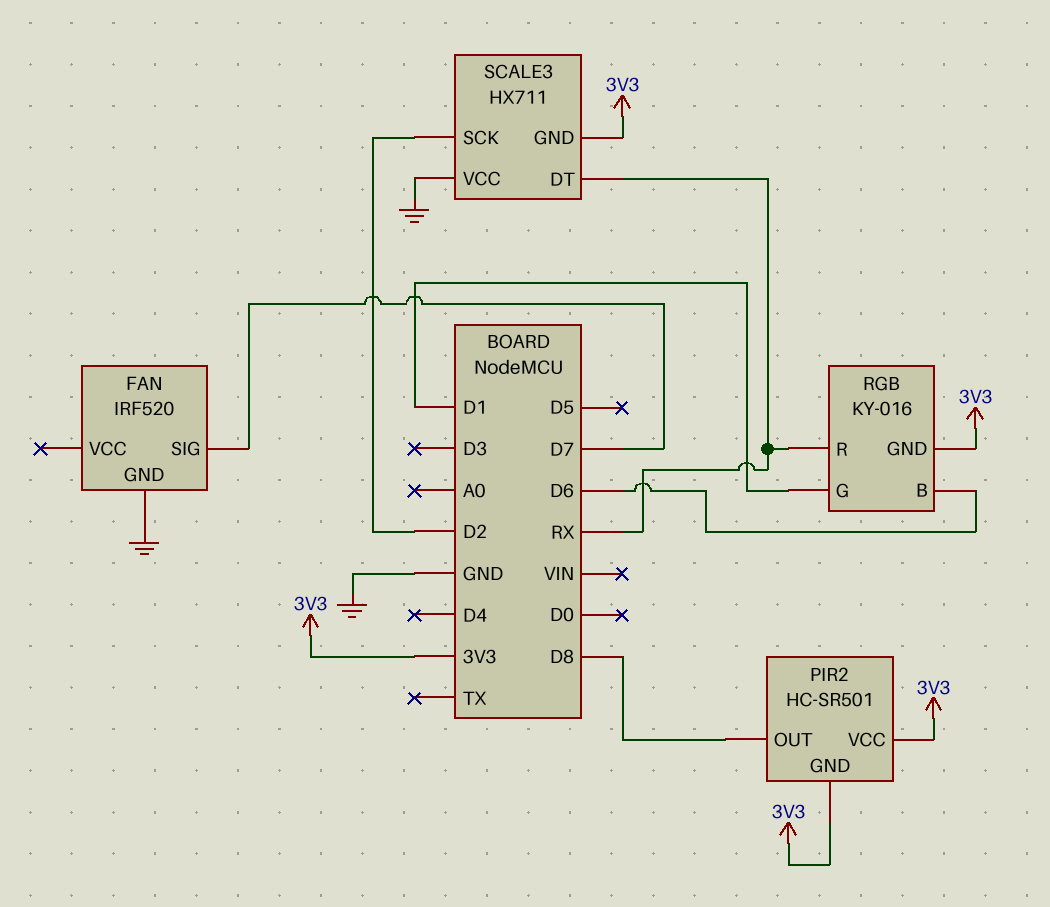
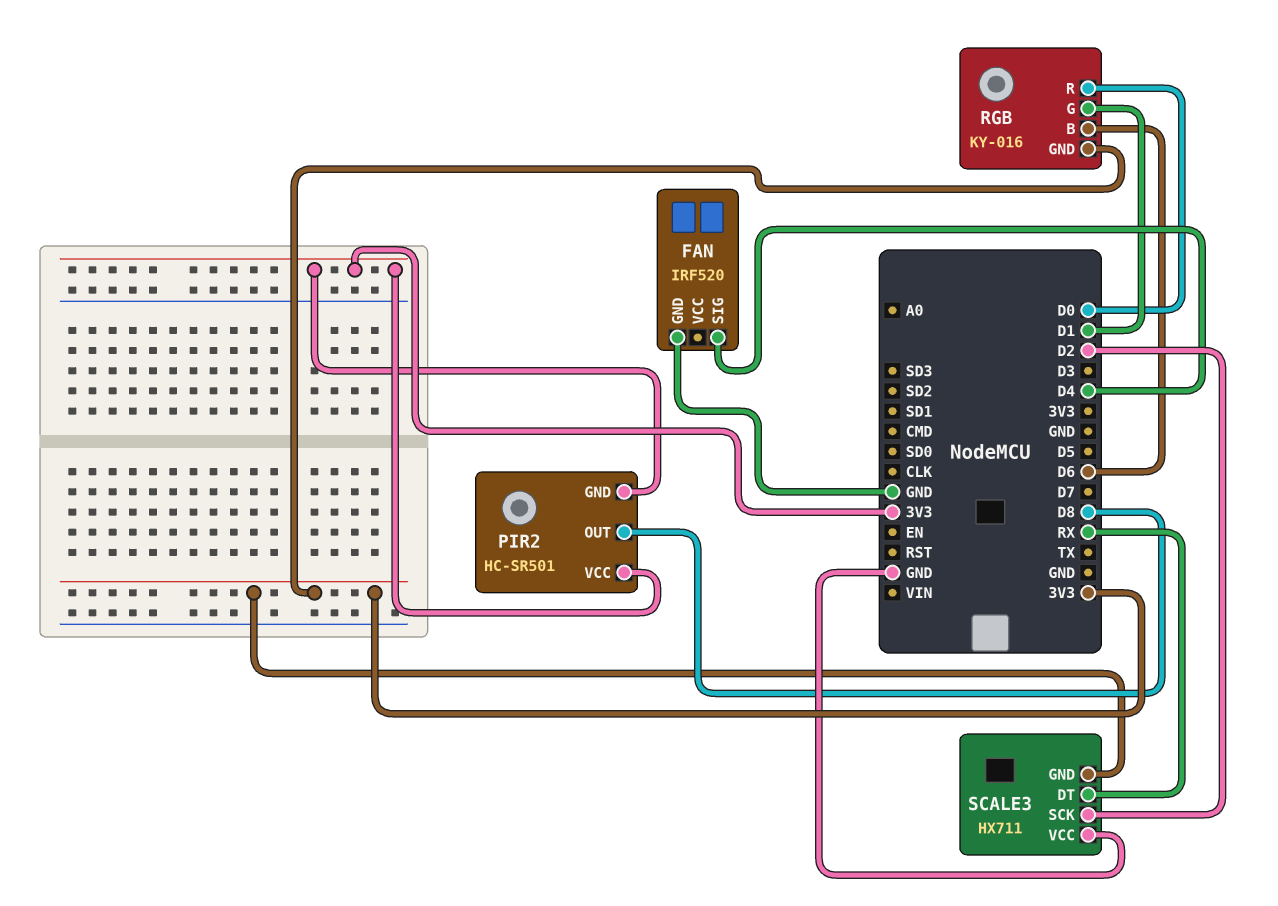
FAN pin SIG: D7 -> D4
RGB pin R: RX -> D0

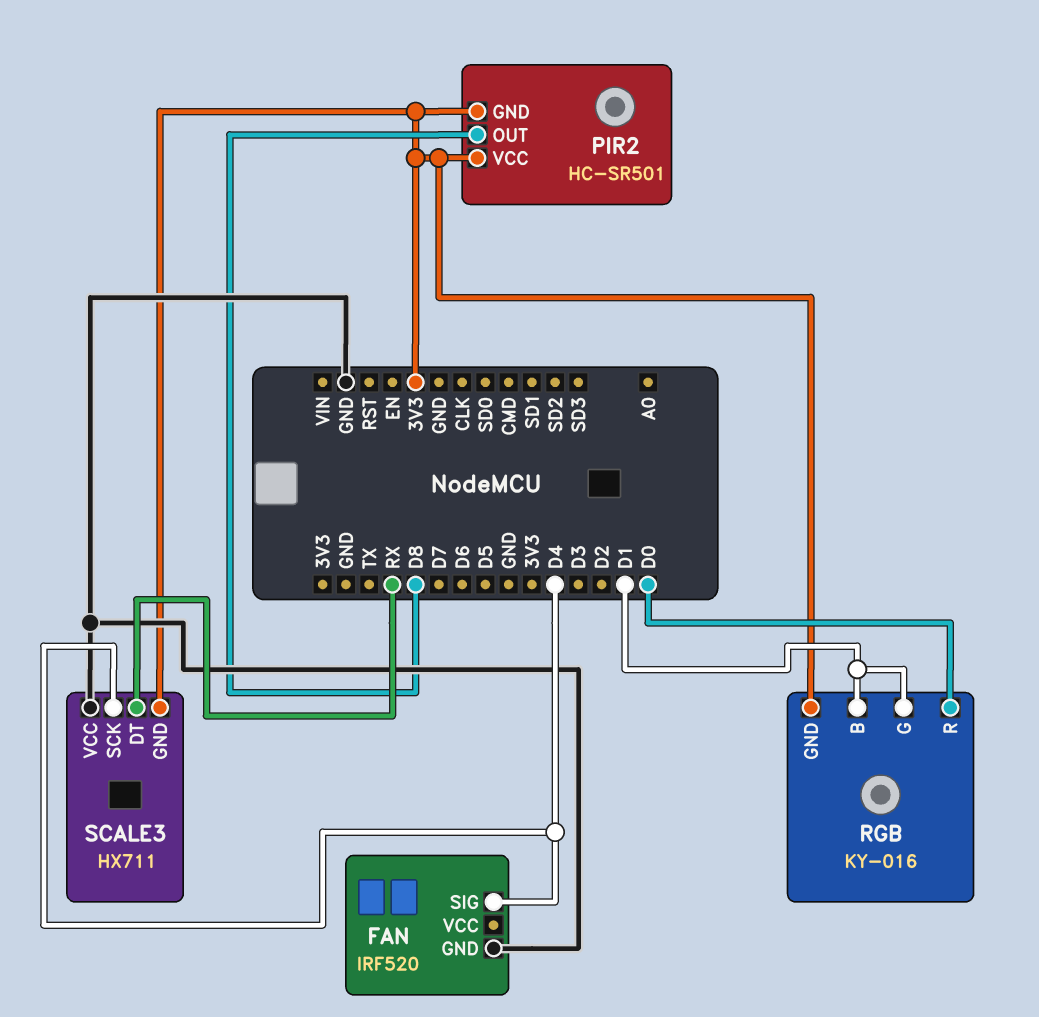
RGB pin B: D6 -> D1
SCALE3 pin SCK: D2 -> D4

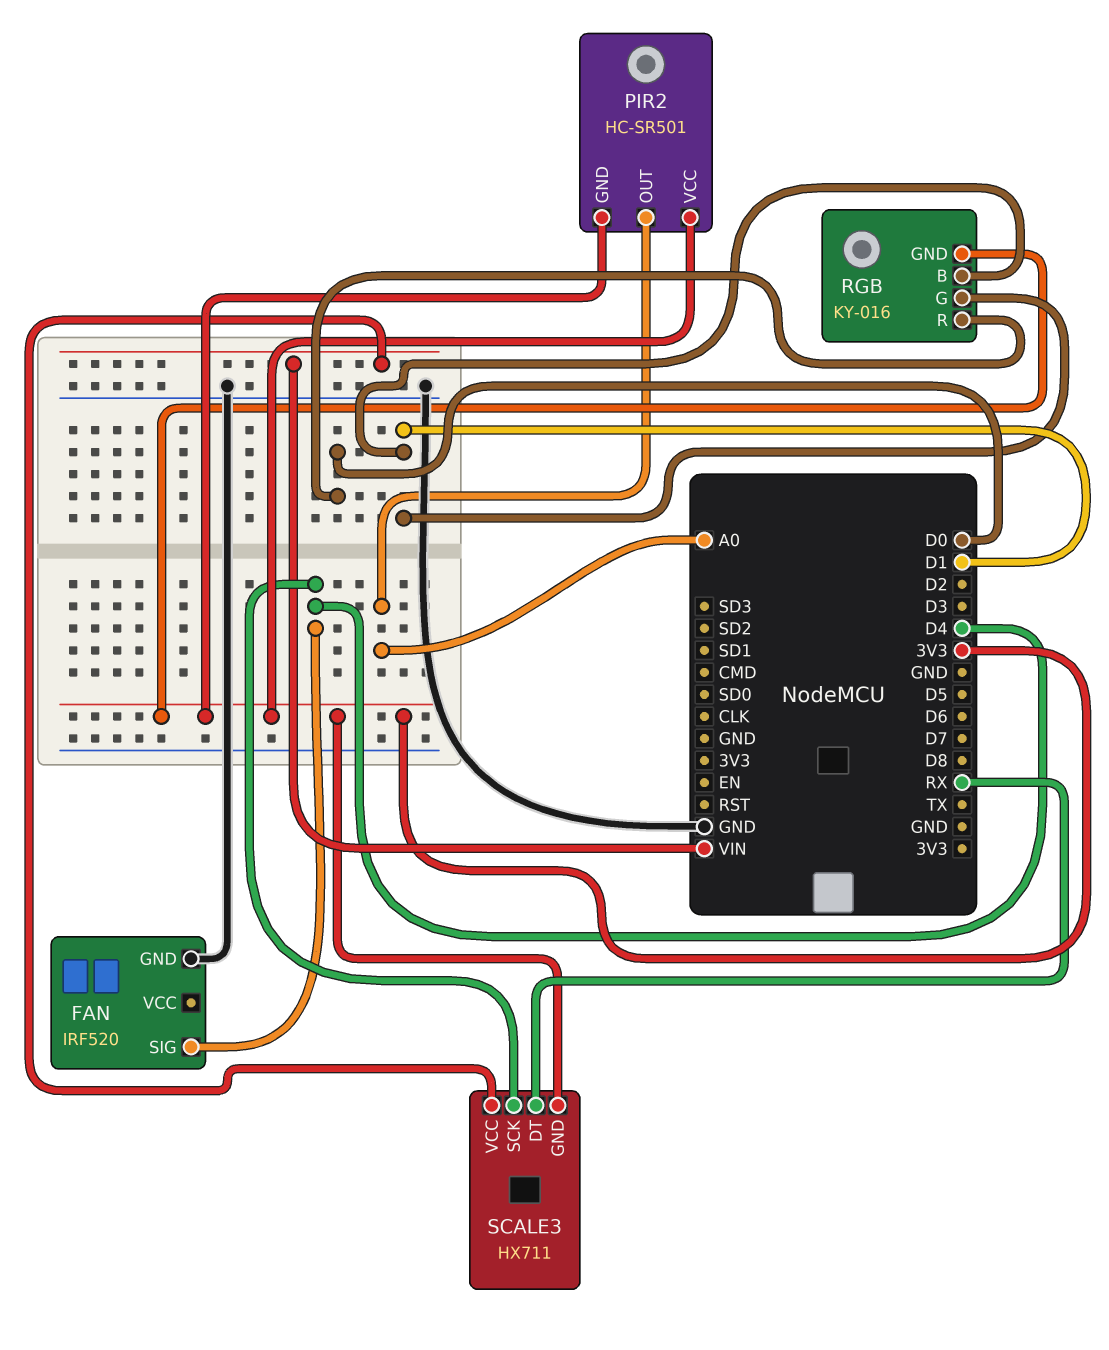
PIR2 pin OUT: D8 -> A0
SCALE3 pin VCC: GND -> VIN

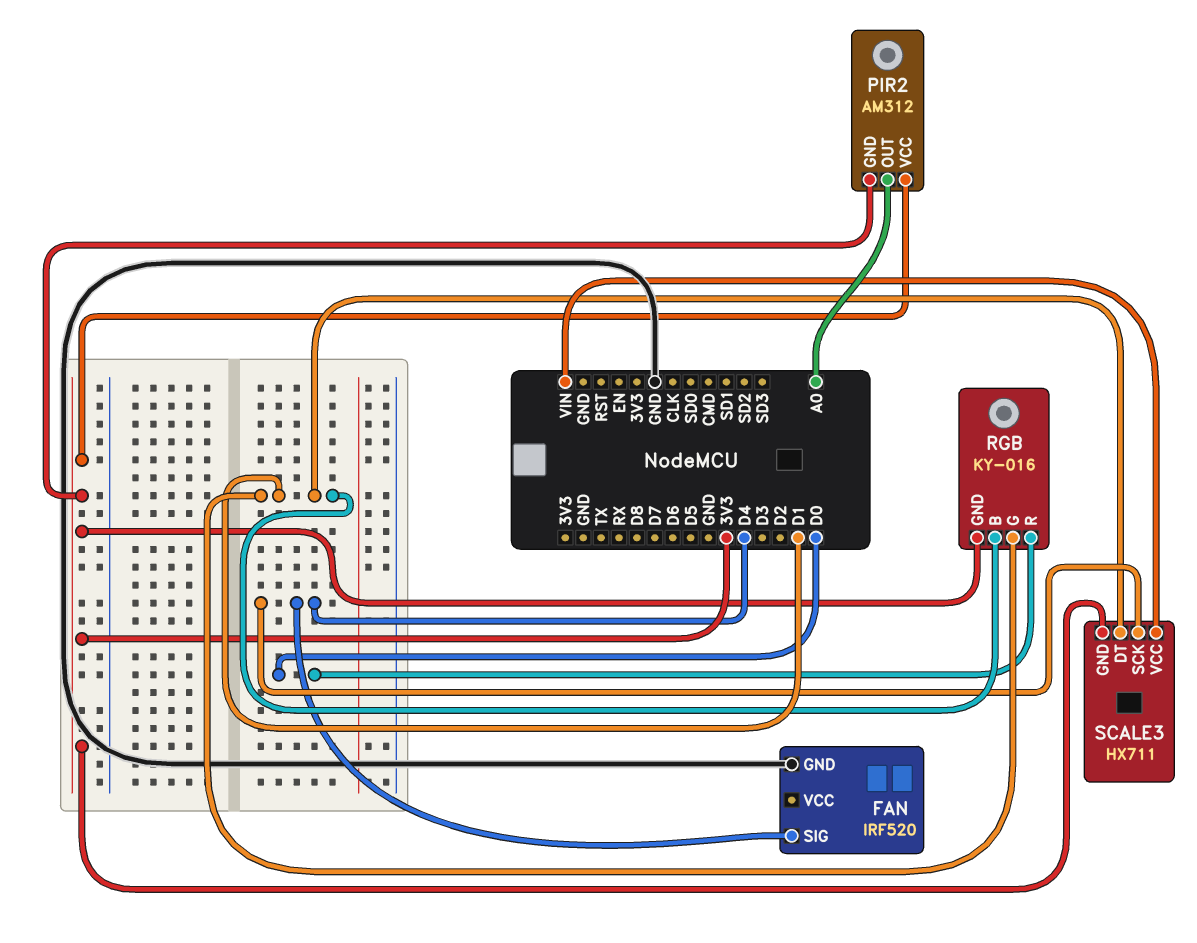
PIR2: HC-SR501 -> AM312
SCALE3 pin DT: RX -> D1

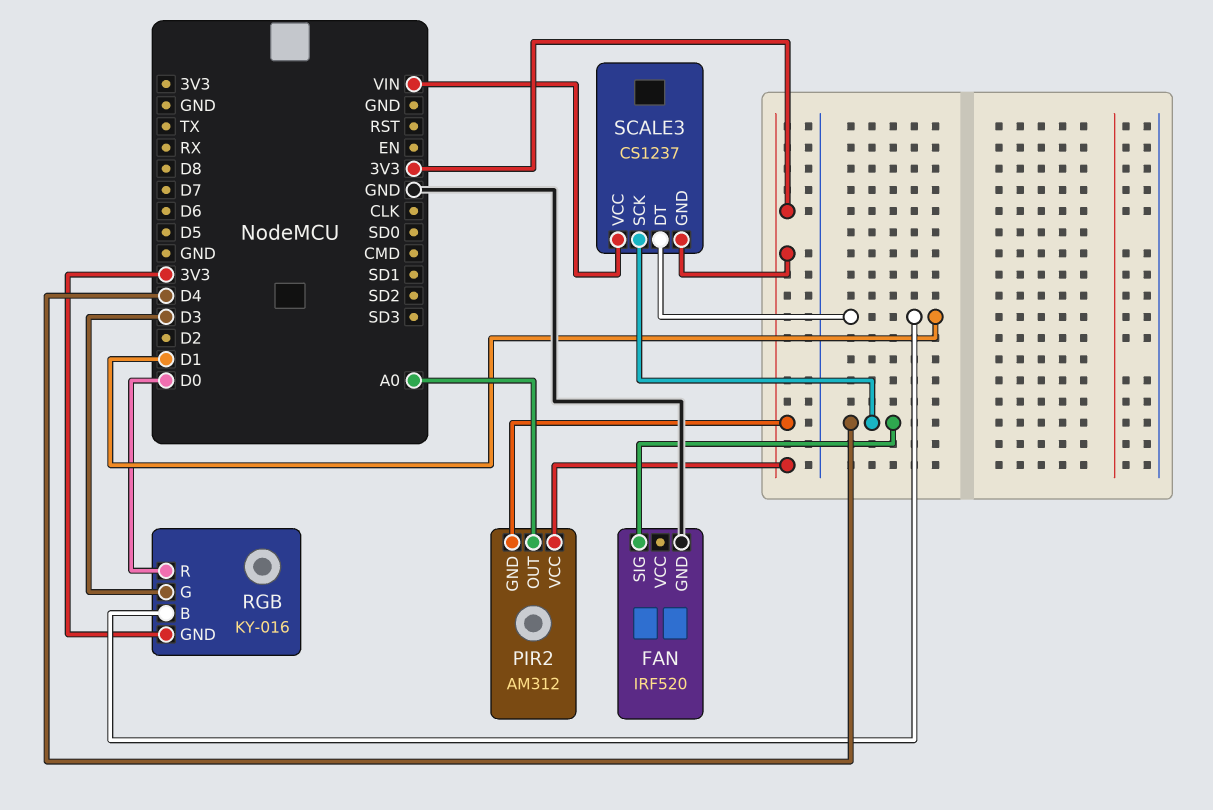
RGB pin G: D1 -> D3
SCALE3: HX711 -> CS1237

